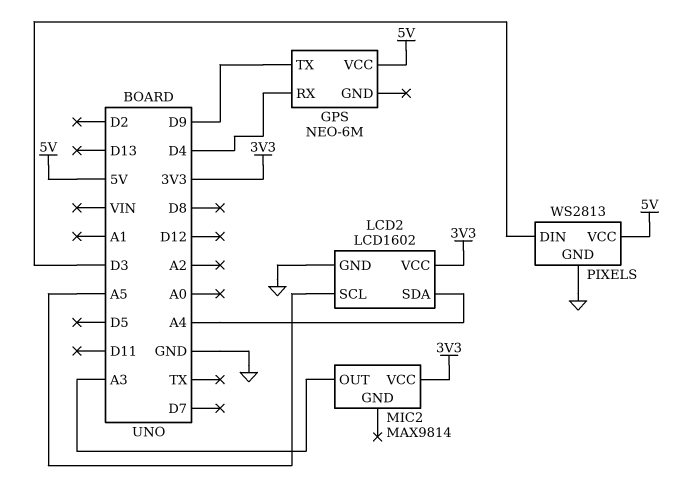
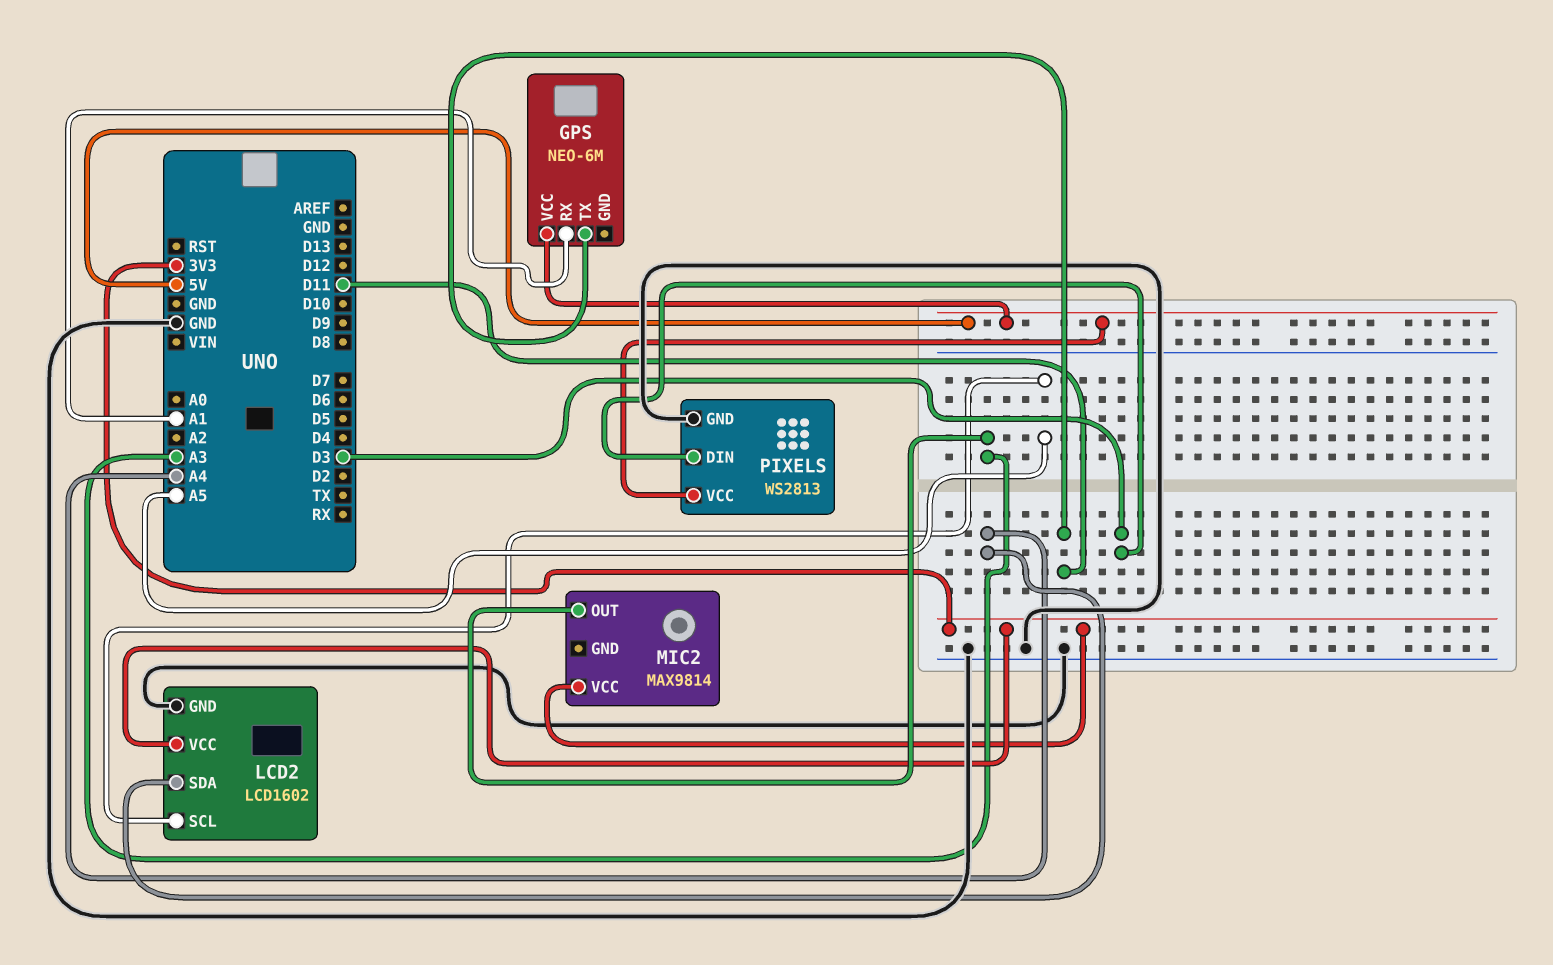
GPS pin RX: D4 -> A1
GPS pin TX: D9 -> D11

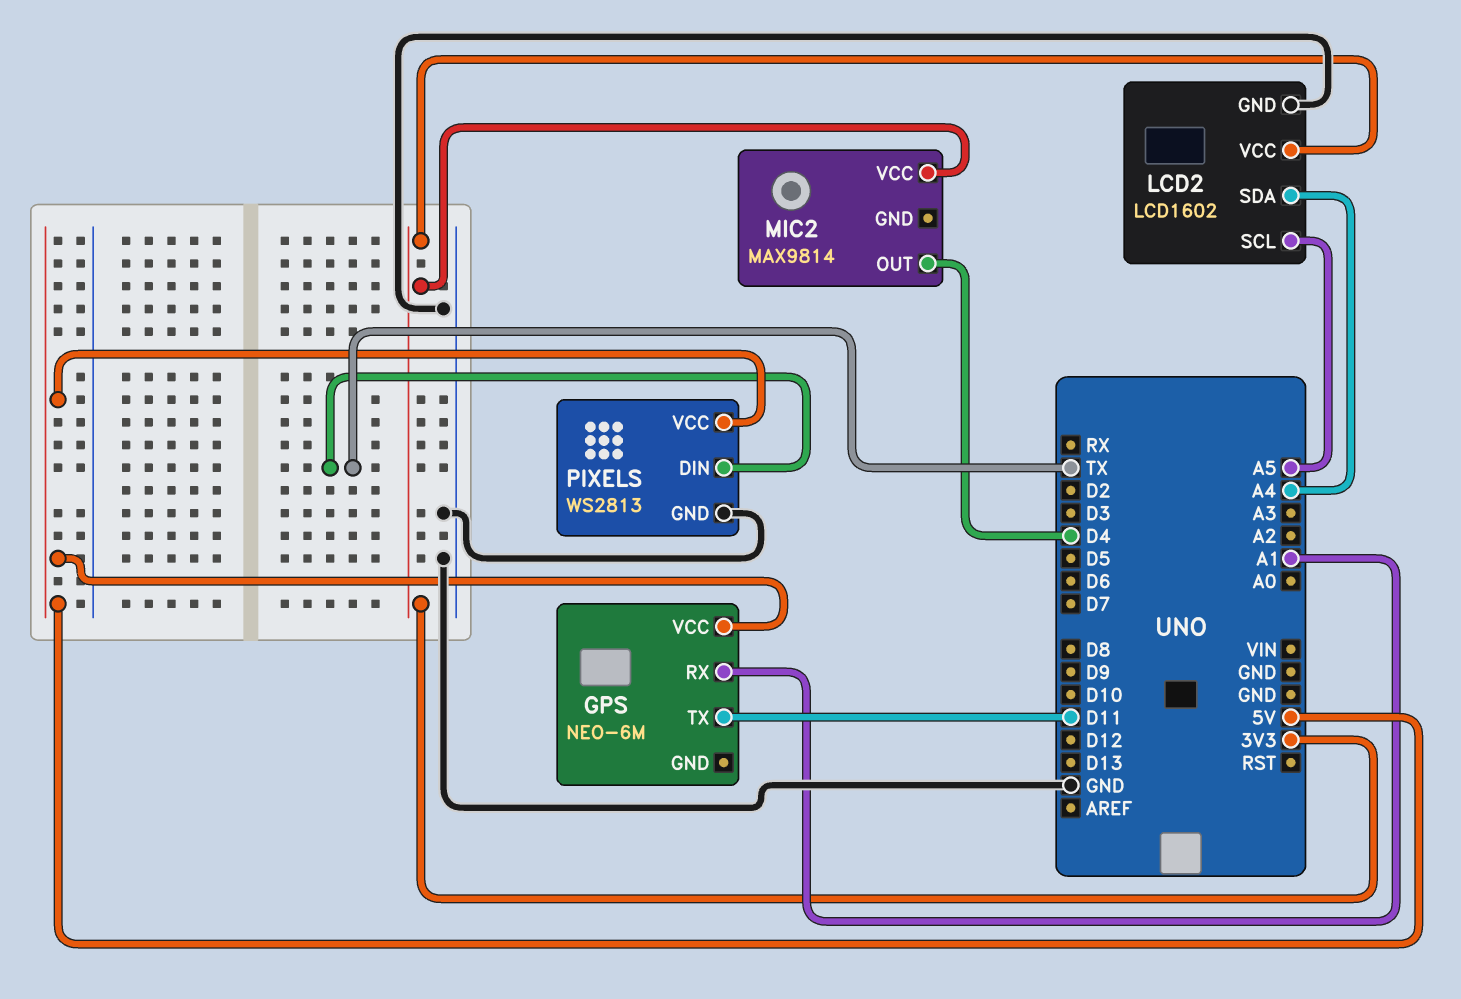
MIC2 pin OUT: A3 -> D4
PIXELS pin DIN: D3 -> TX

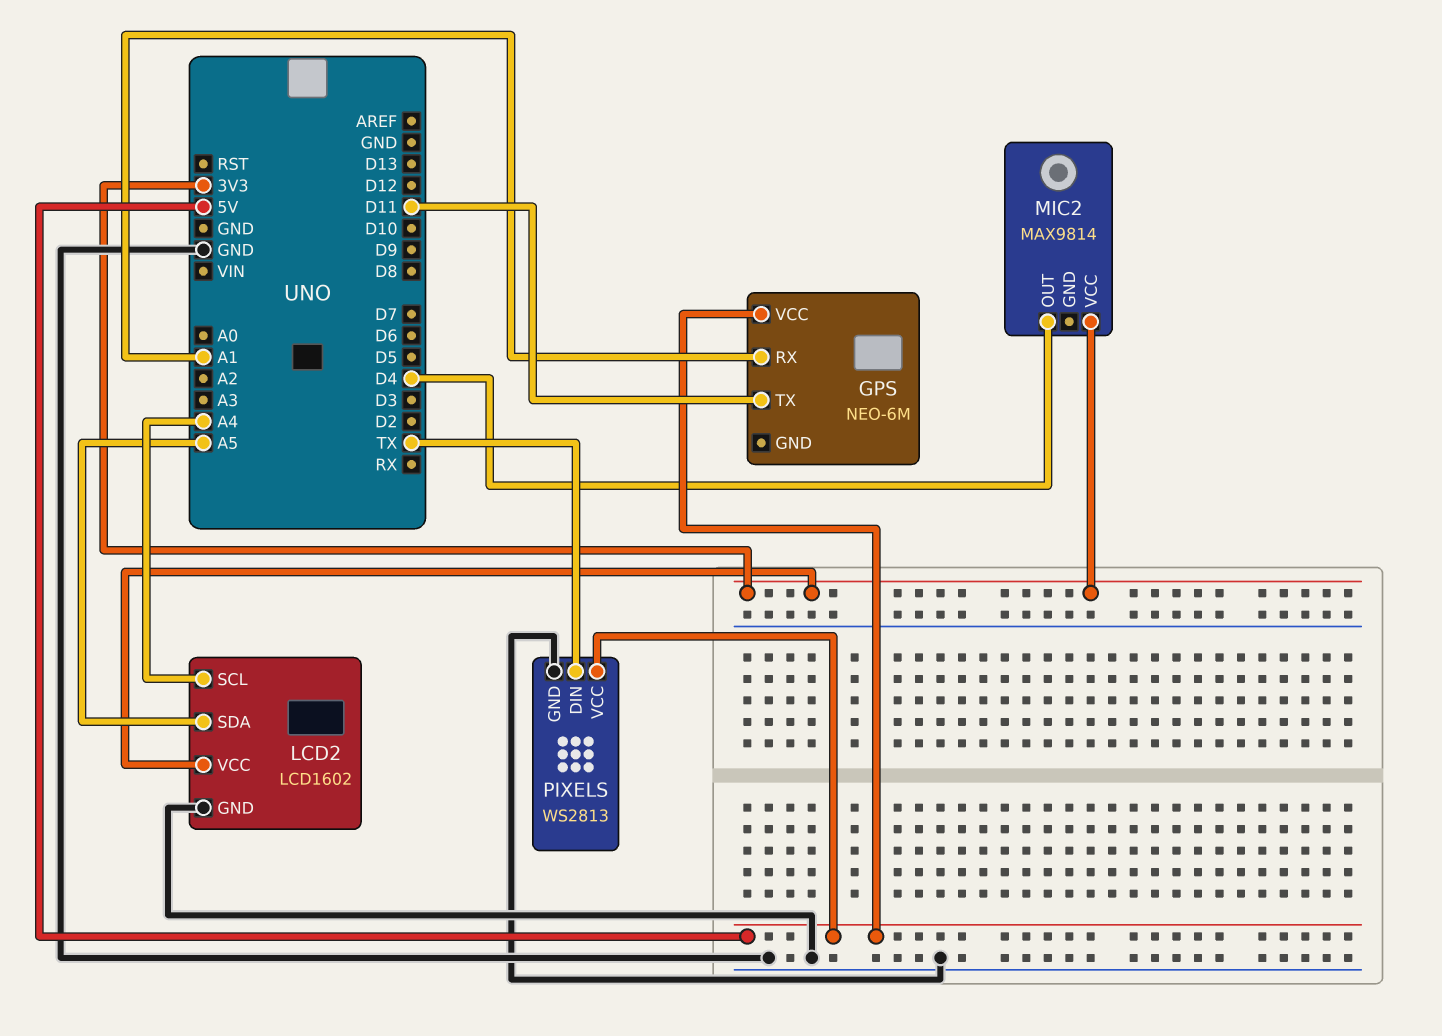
LCD2 pin SCL: A5 -> A4
LCD2 pin SDA: A4 -> A5

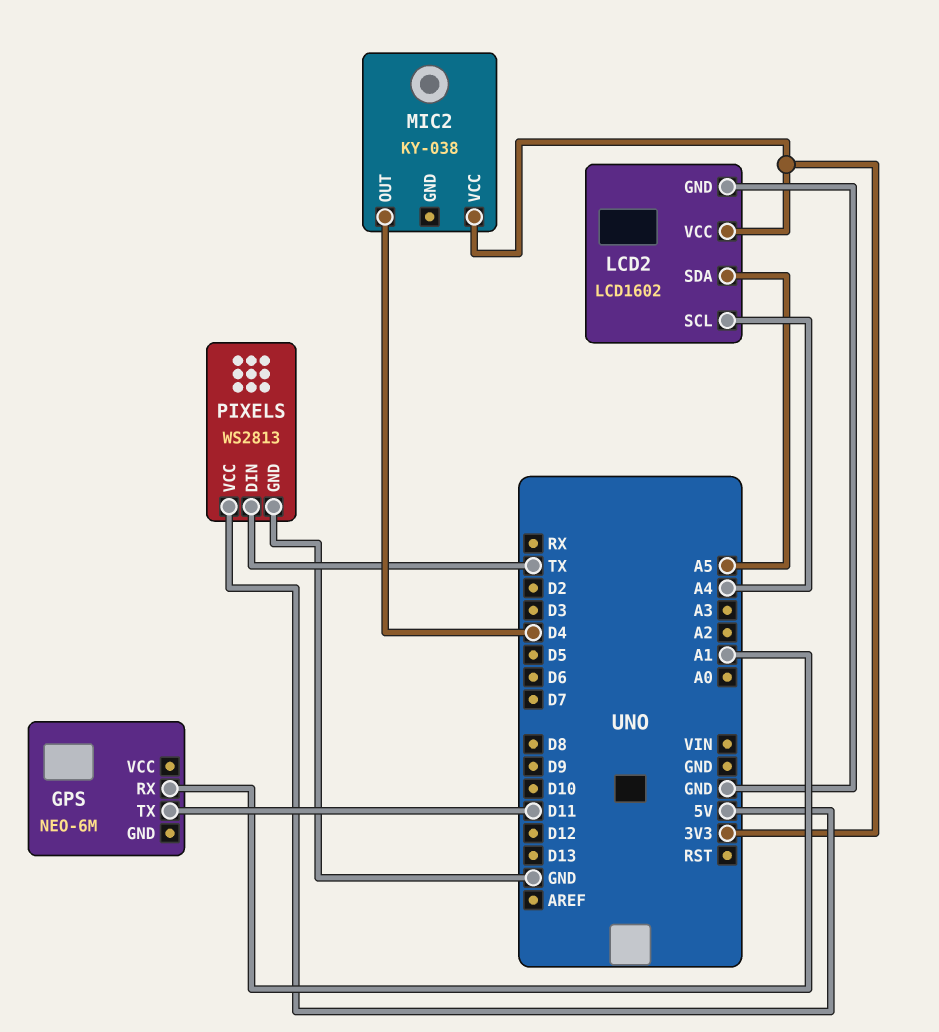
GPS pin VCC: 5V -> none
MIC2: MAX9814 -> KY-038

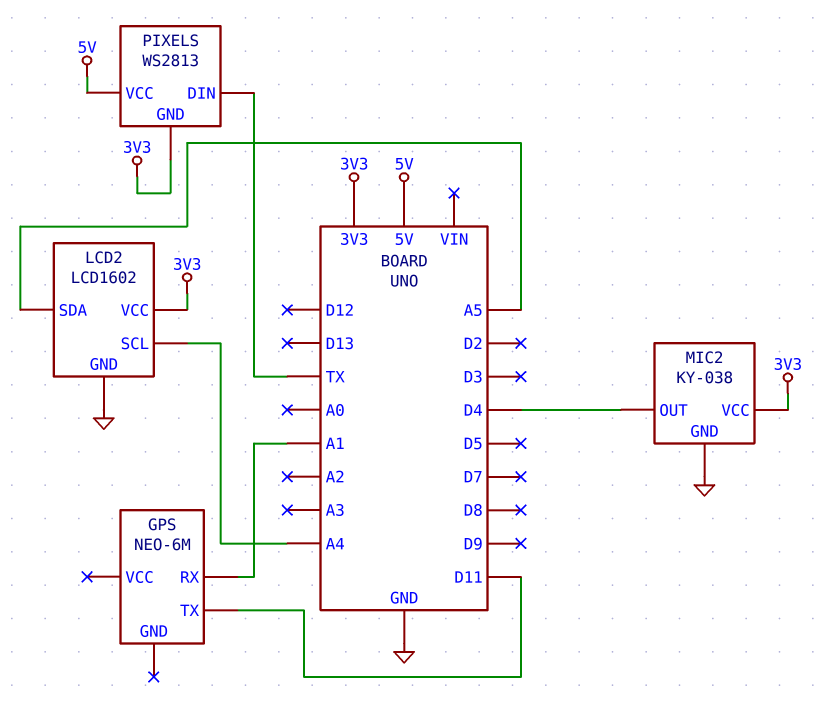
MIC2 pin GND: none -> GND
PIXELS pin GND: GND -> 3V3

